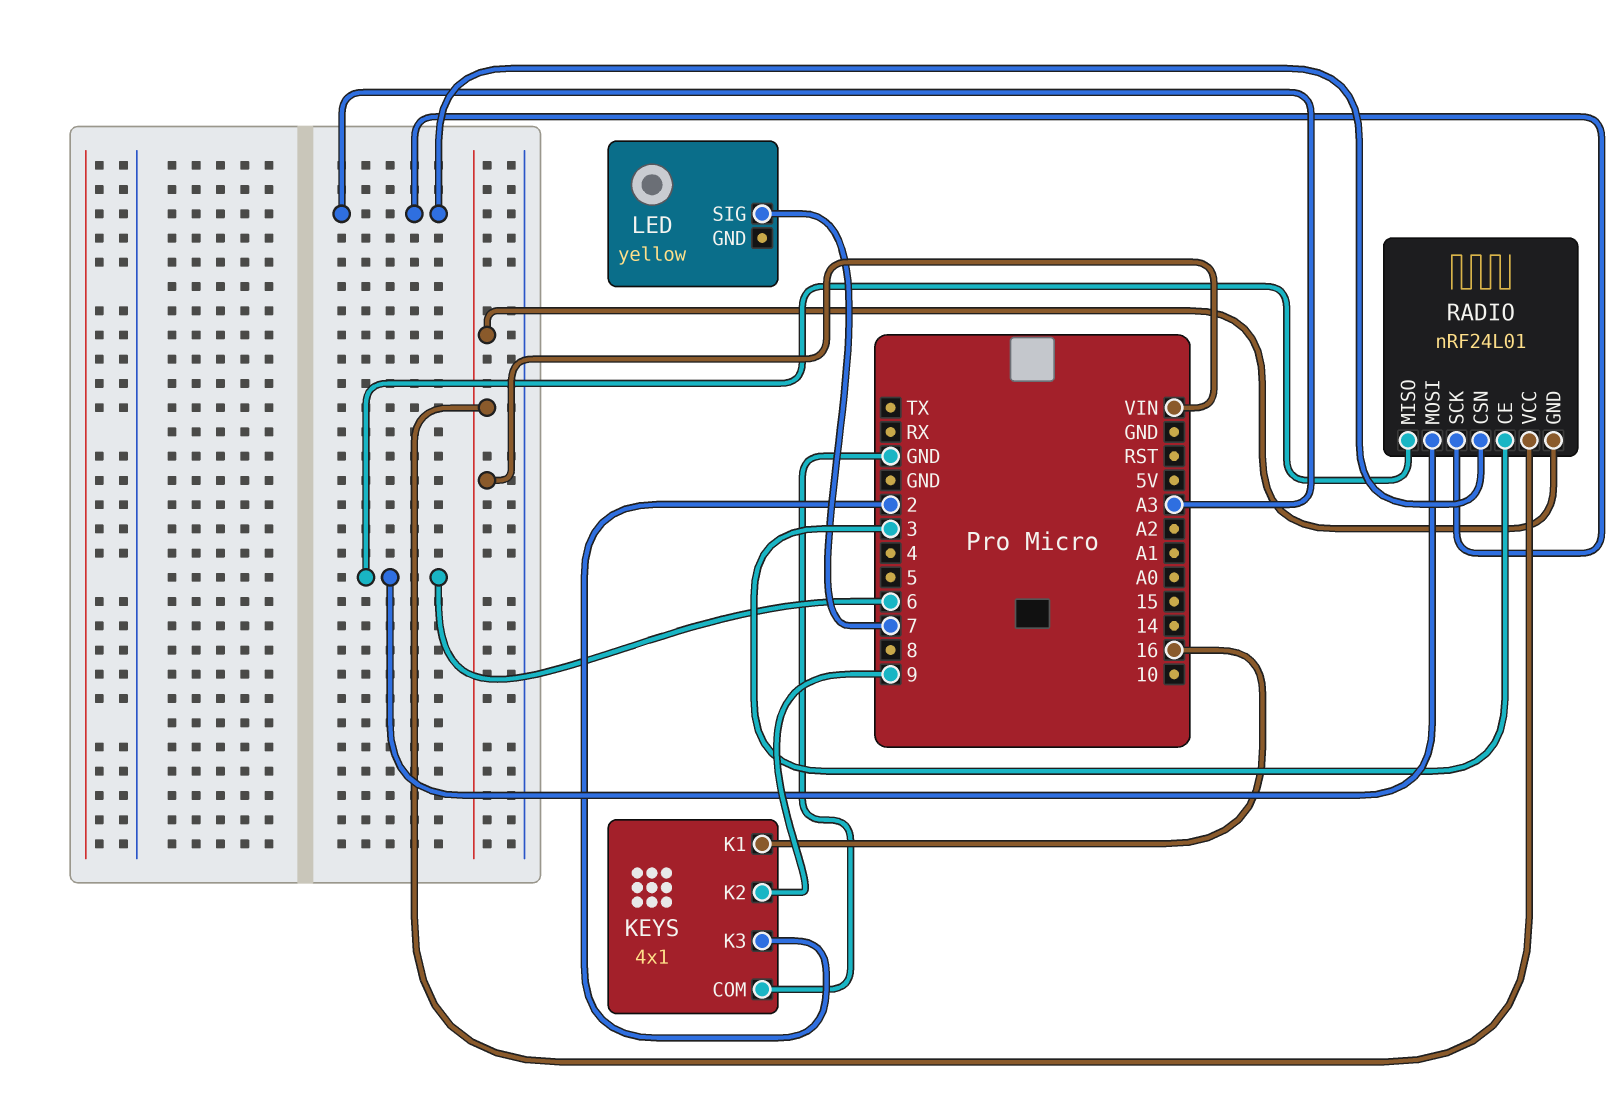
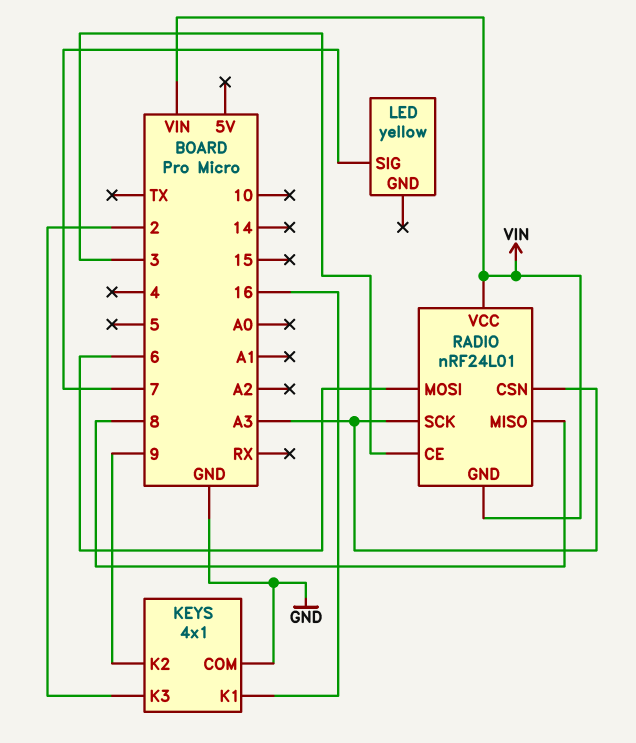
RADIO pin MISO: 6 -> 8

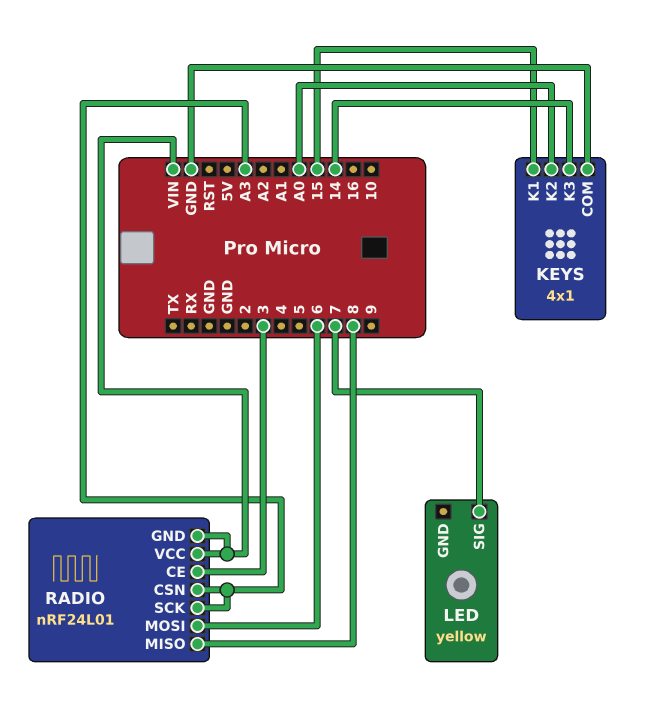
KEYS pin K1: 16 -> 15
KEYS pin K2: 9 -> A0
KEYS pin K3: 2 -> 14

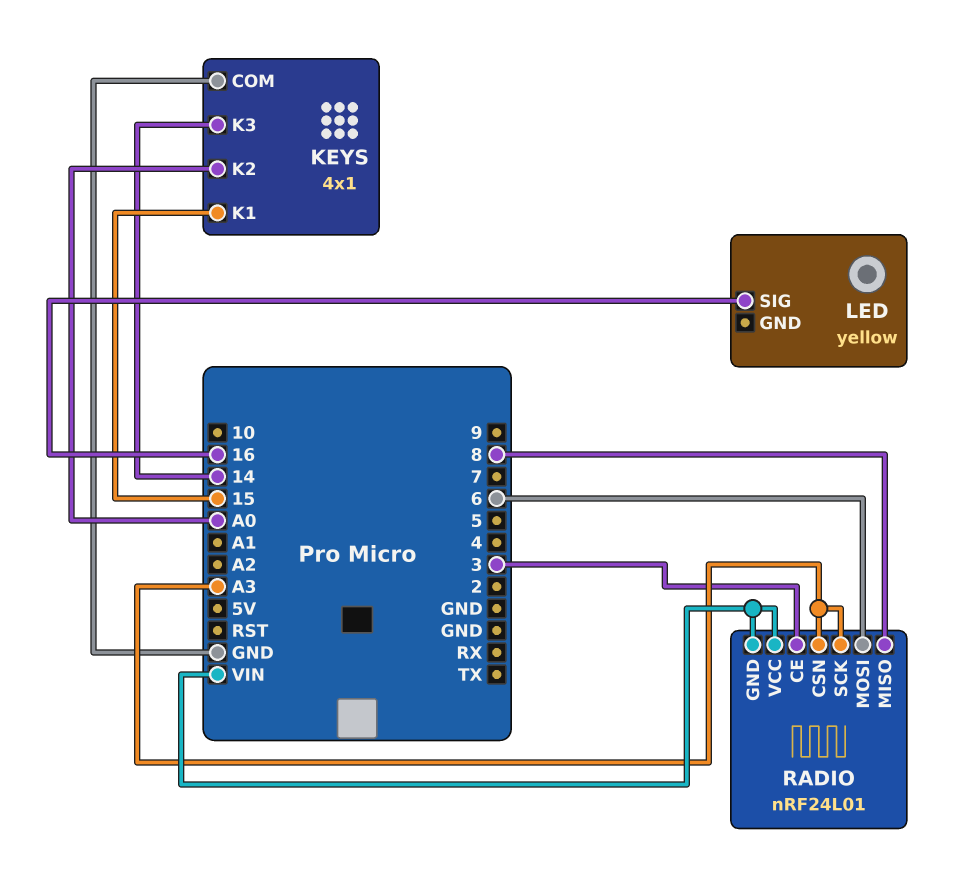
LED pin SIG: 7 -> 16

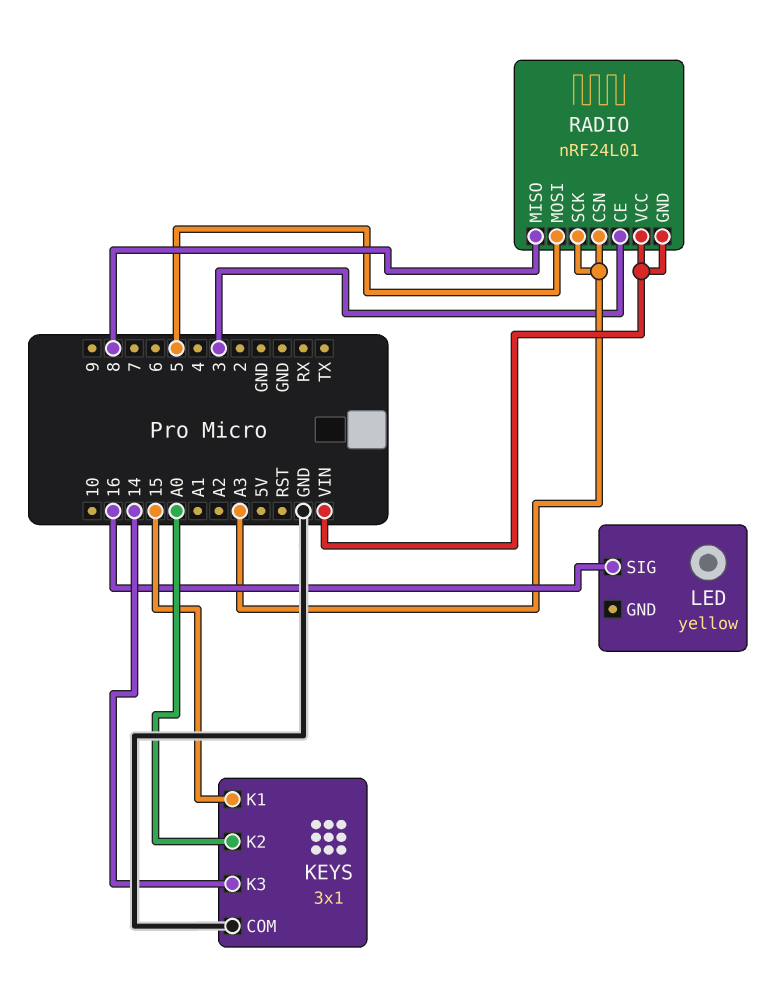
KEYS: 4x1 -> 3x1
RADIO pin MOSI: 6 -> 5

